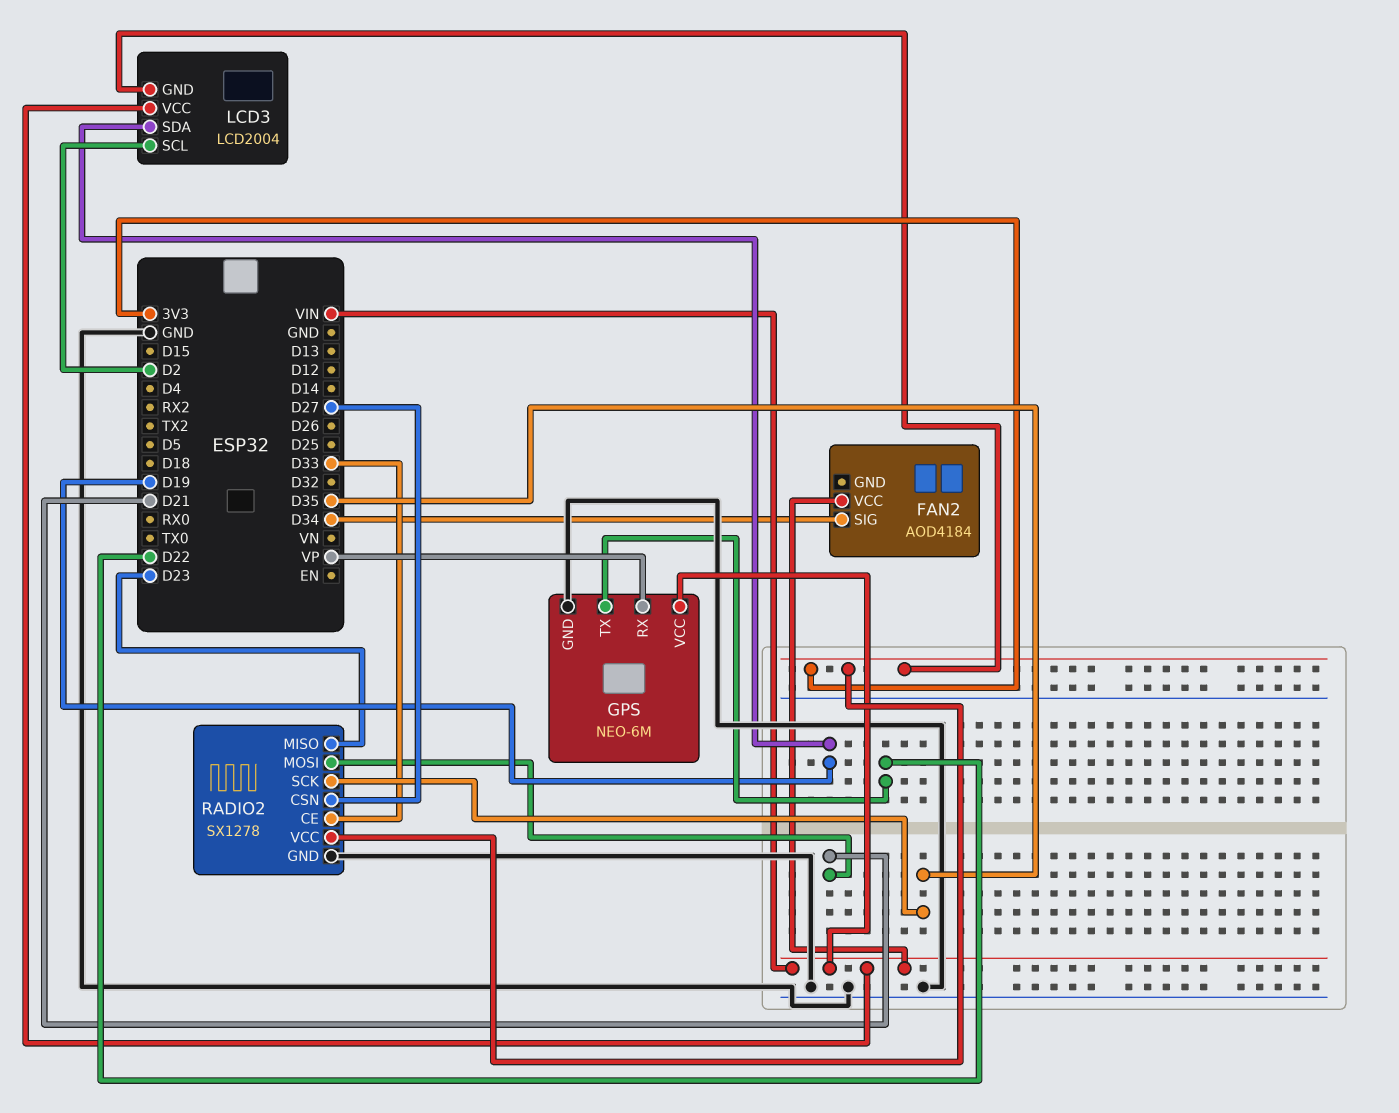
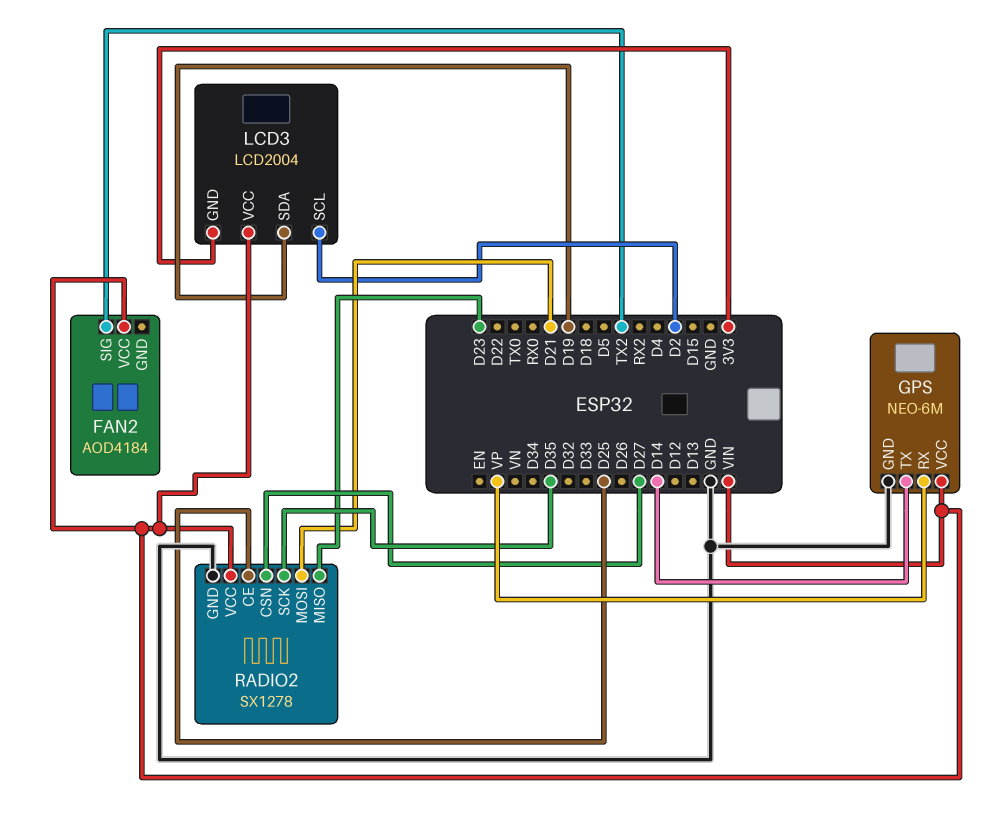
FAN2 pin SIG: D34 -> TX2
GPS pin TX: D22 -> D14
RADIO2 pin CE: D33 -> D25
RADIO2 pin VCC: 3V3 -> VIN

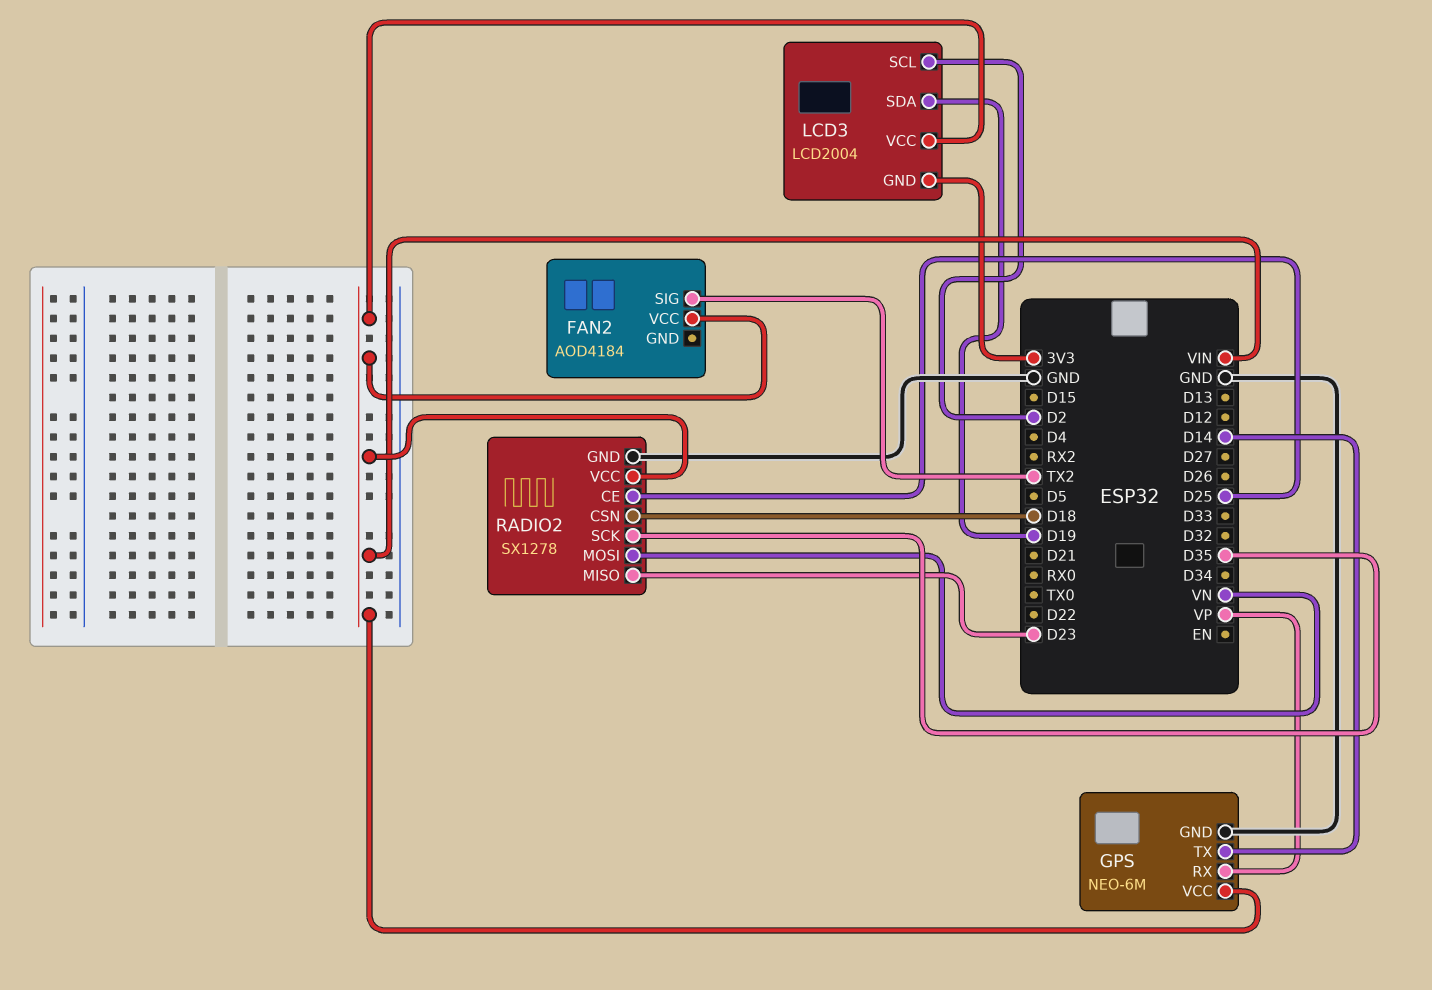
RADIO2 pin CSN: D27 -> D18
RADIO2 pin MOSI: D21 -> VN

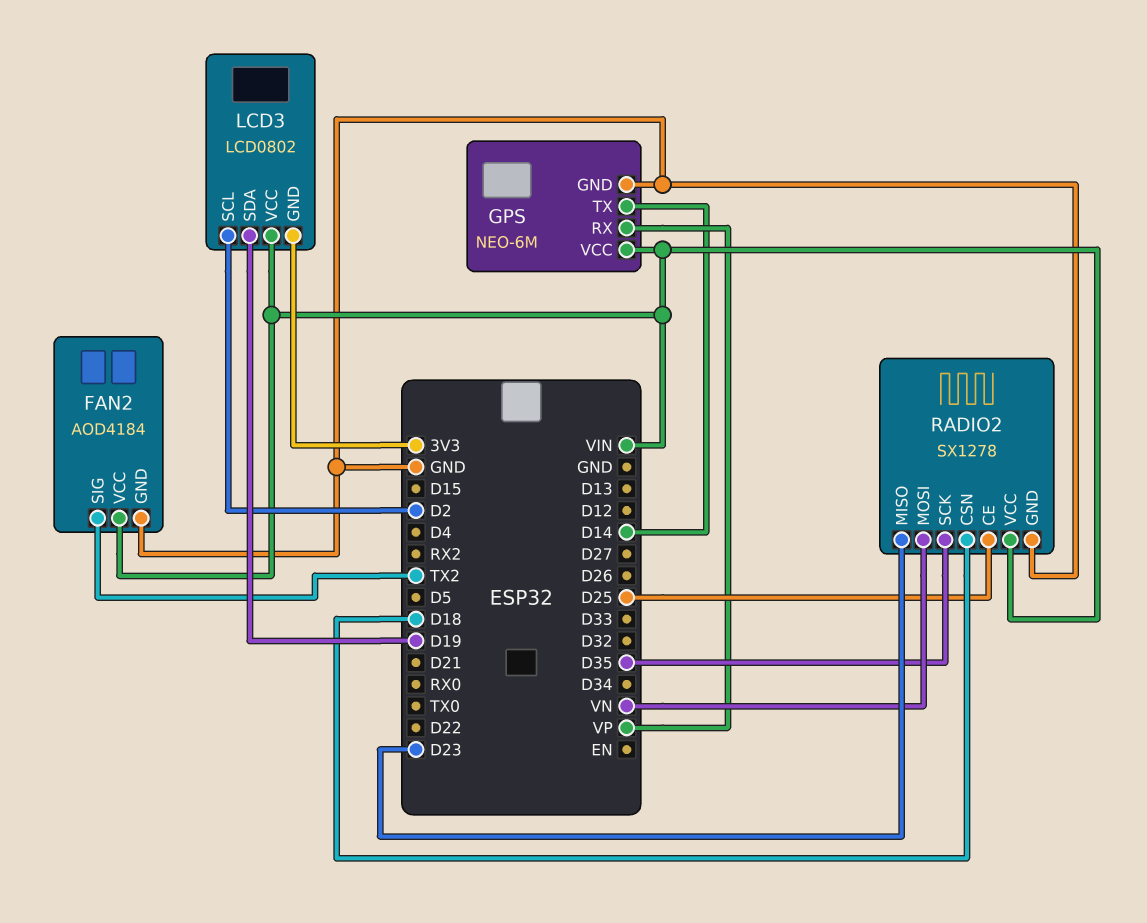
FAN2 pin GND: none -> GND
LCD3: LCD2004 -> LCD0802

